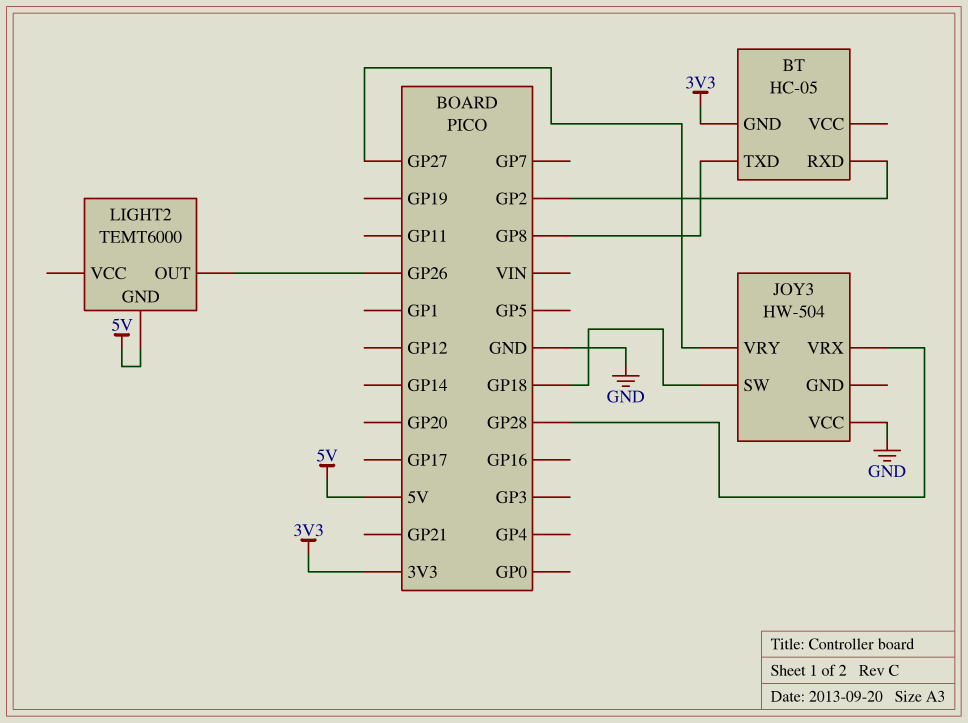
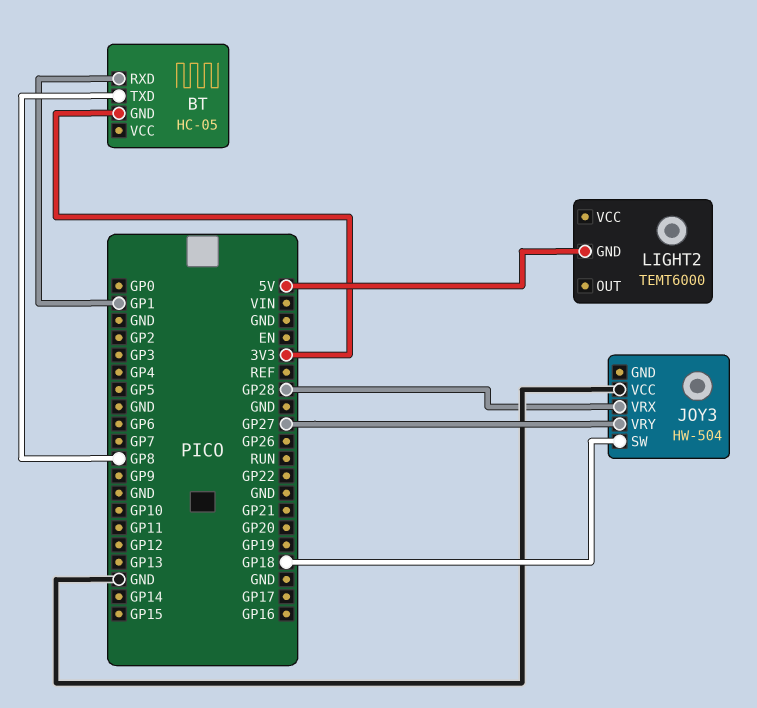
BT pin RXD: GP2 -> GP1
LIGHT2 pin OUT: GP26 -> none

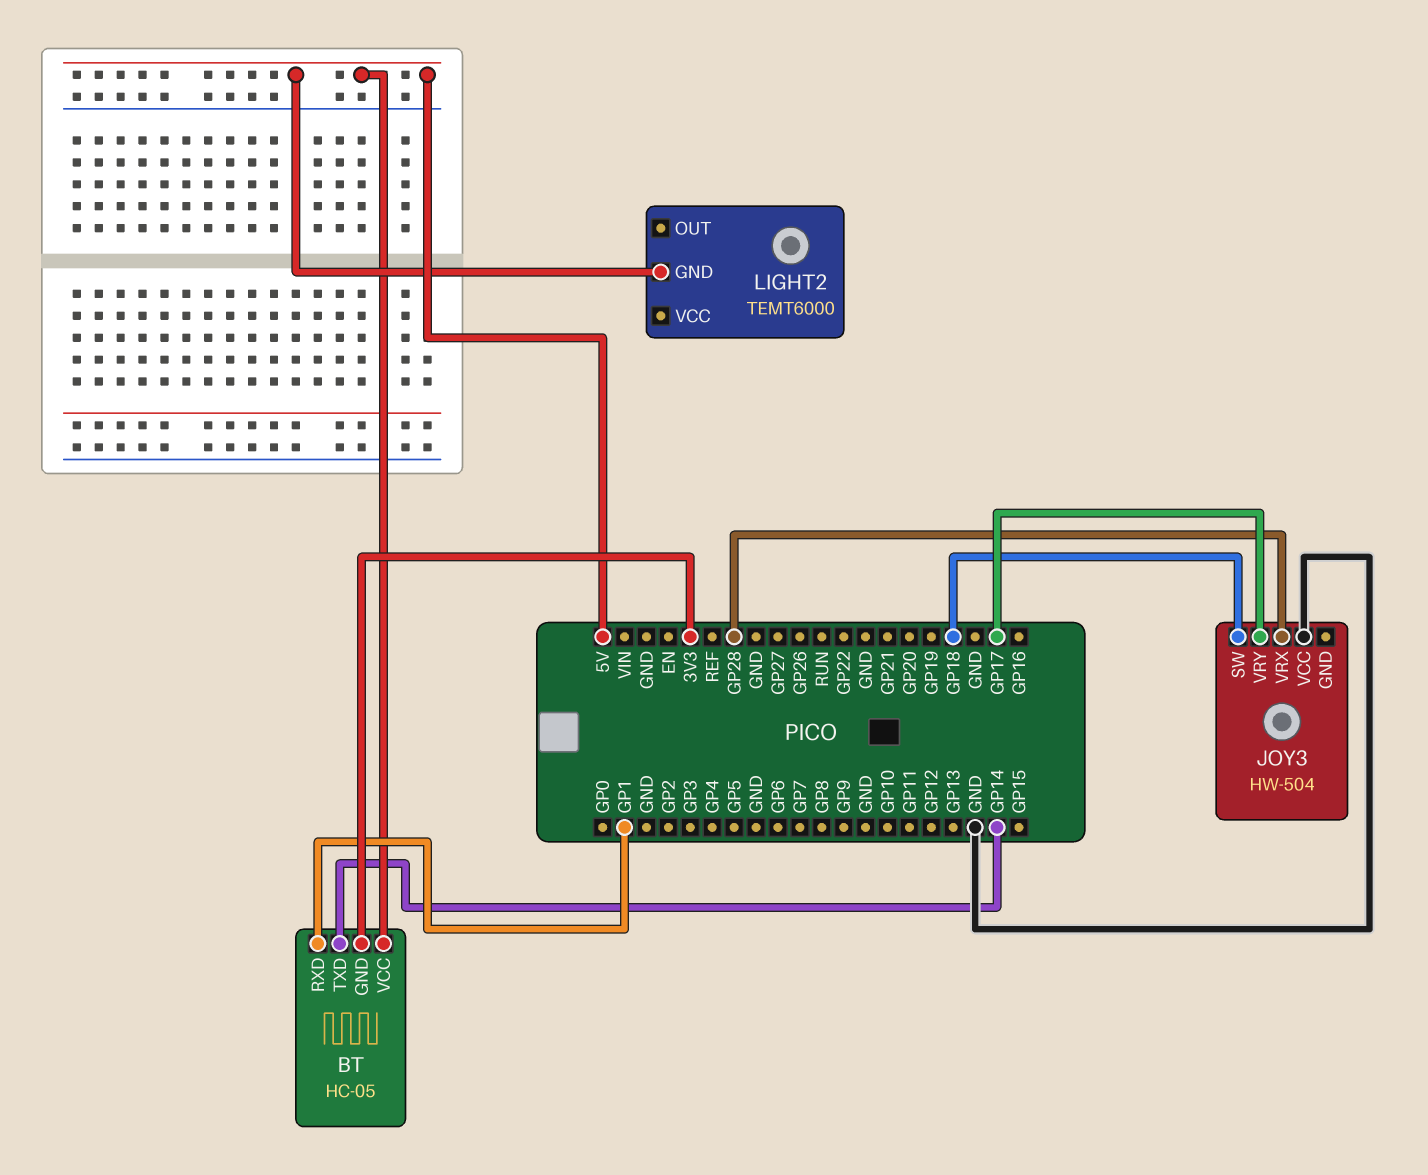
BT pin TXD: GP8 -> GP14
BT pin VCC: none -> 5V
JOY3 pin VRY: GP27 -> GP17

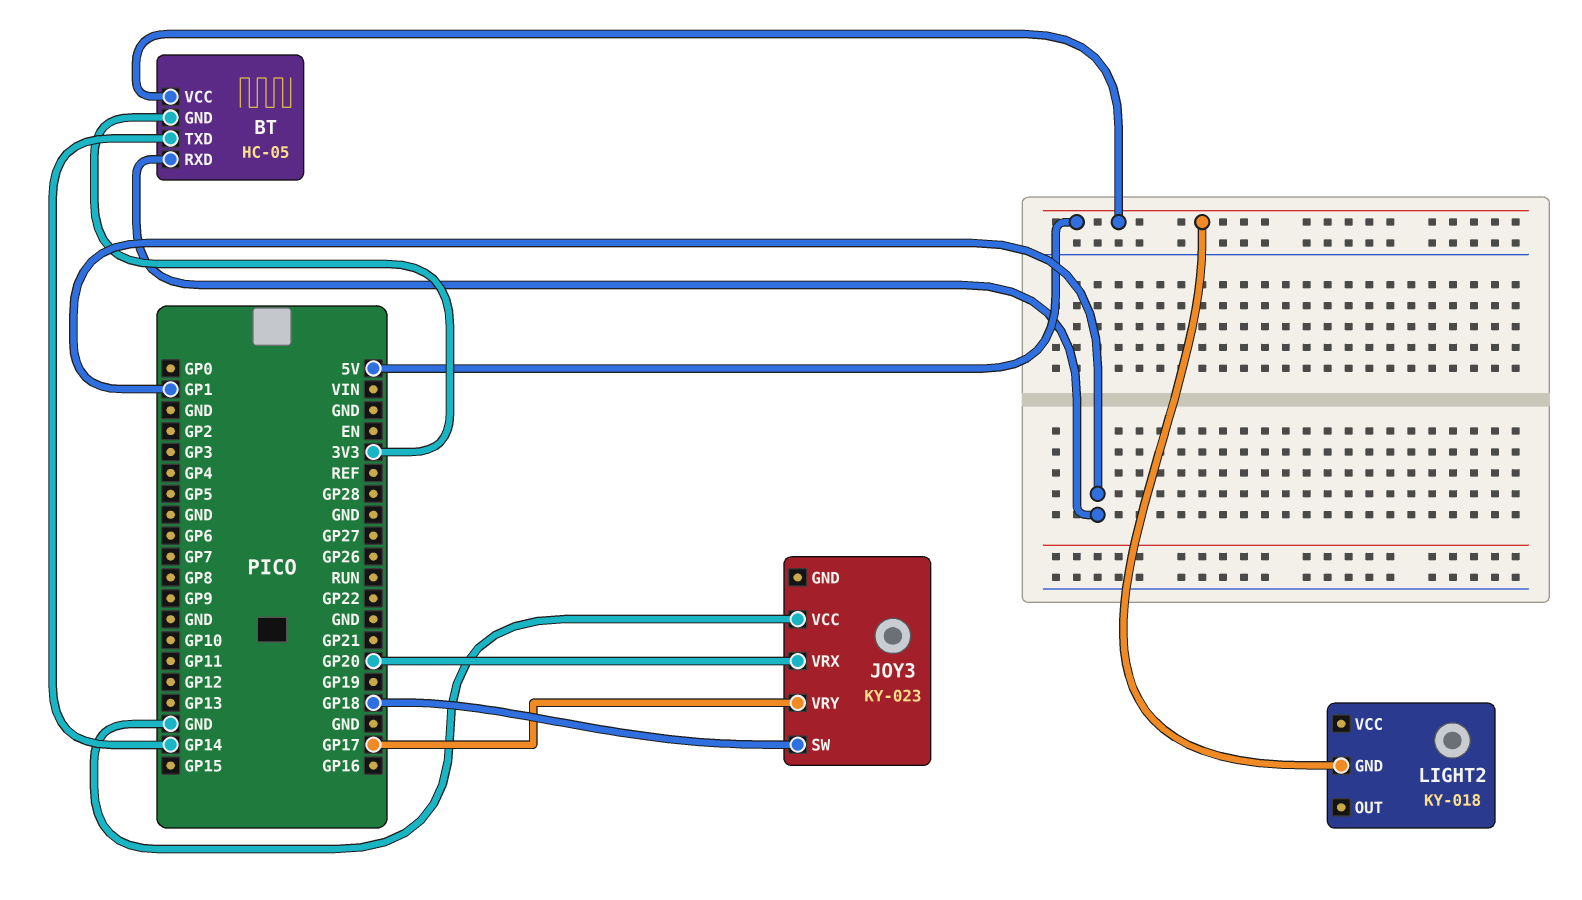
JOY3: HW-504 -> KY-023
JOY3 pin VRX: GP28 -> GP20
LIGHT2: TEMT6000 -> KY-018

